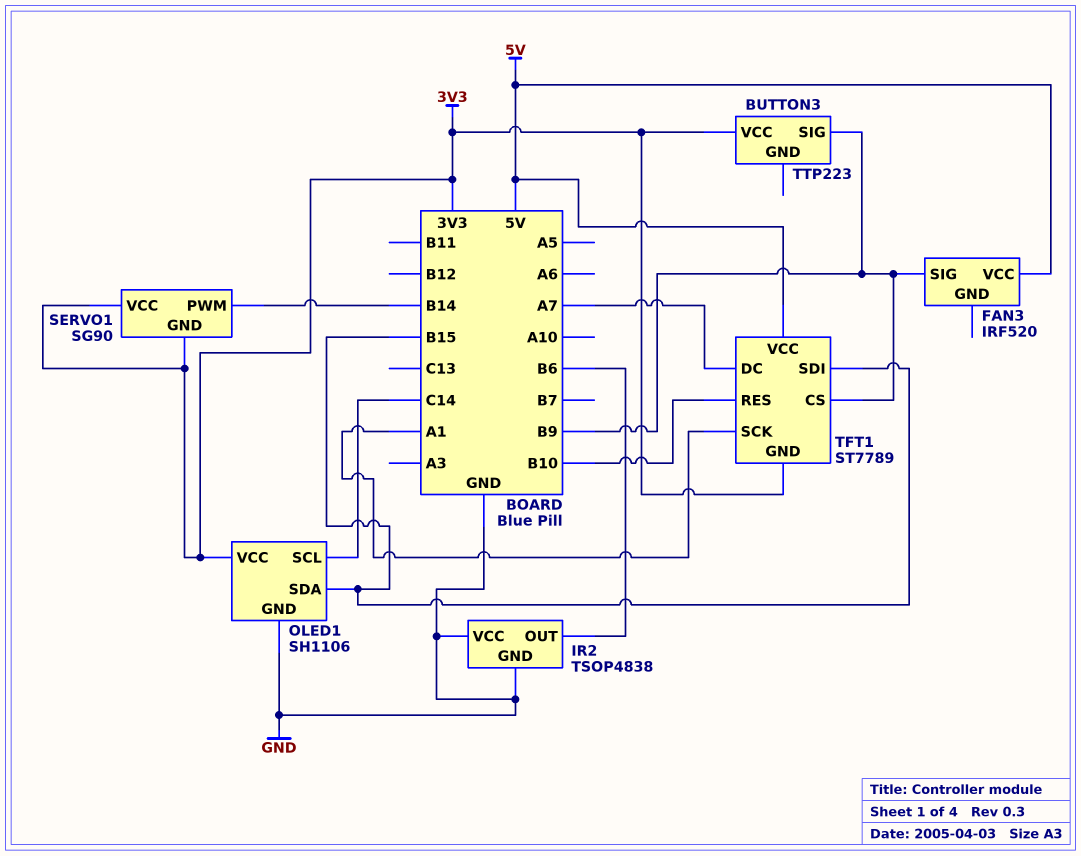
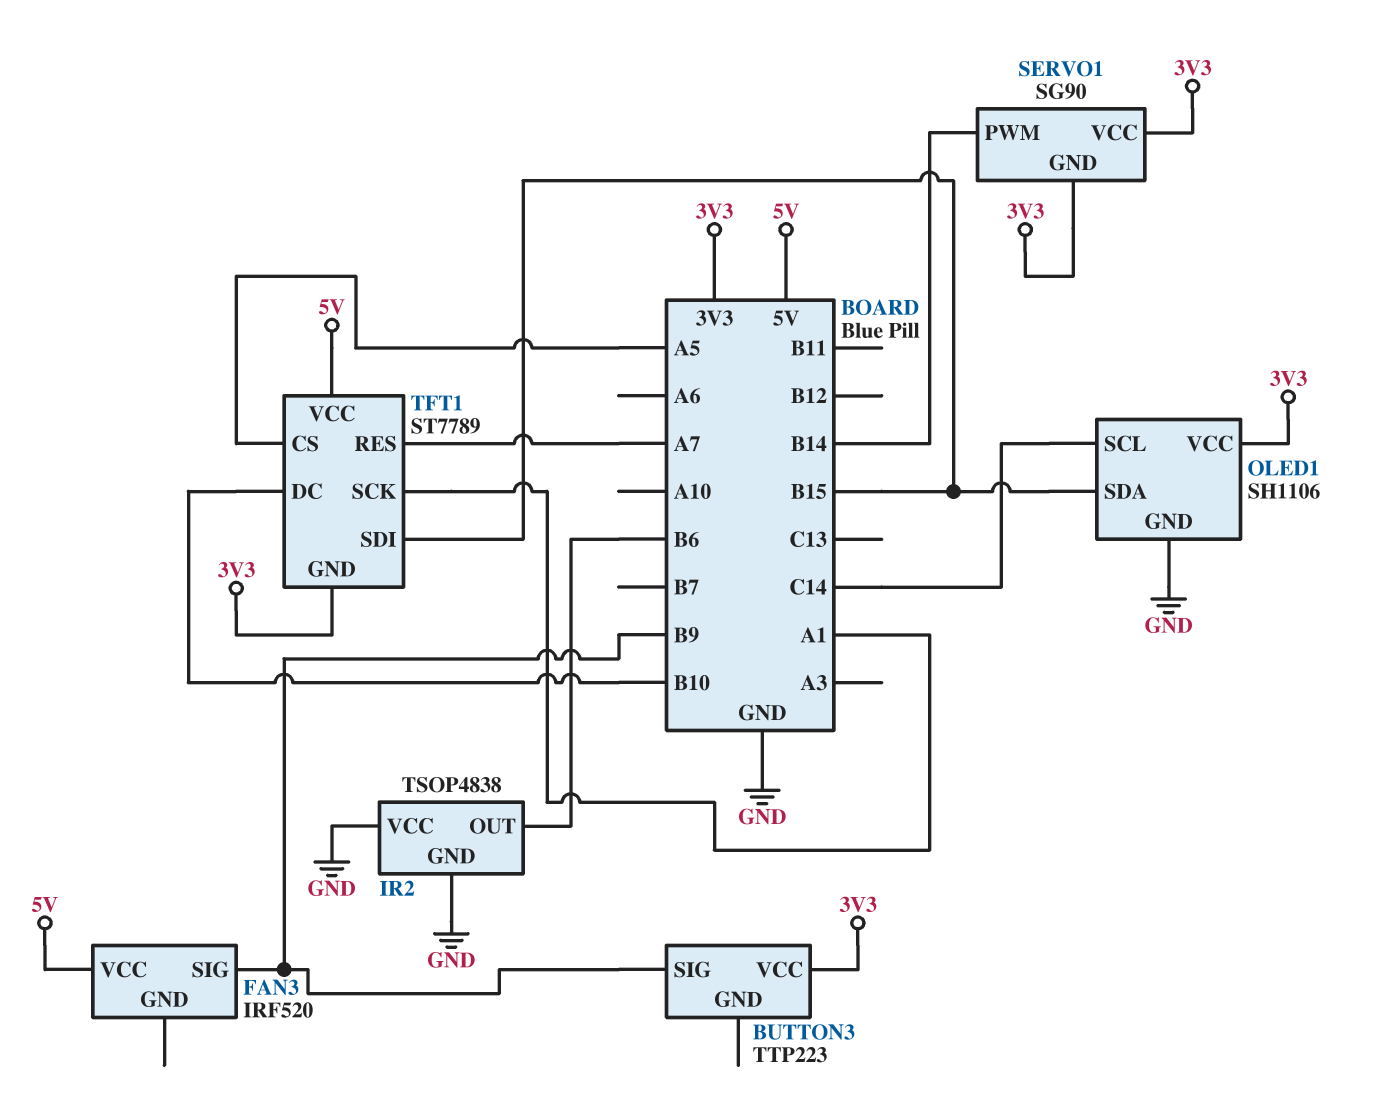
TFT1 pin CS: B9 -> A5
TFT1 pin DC: A7 -> B10
TFT1 pin RES: B10 -> A7

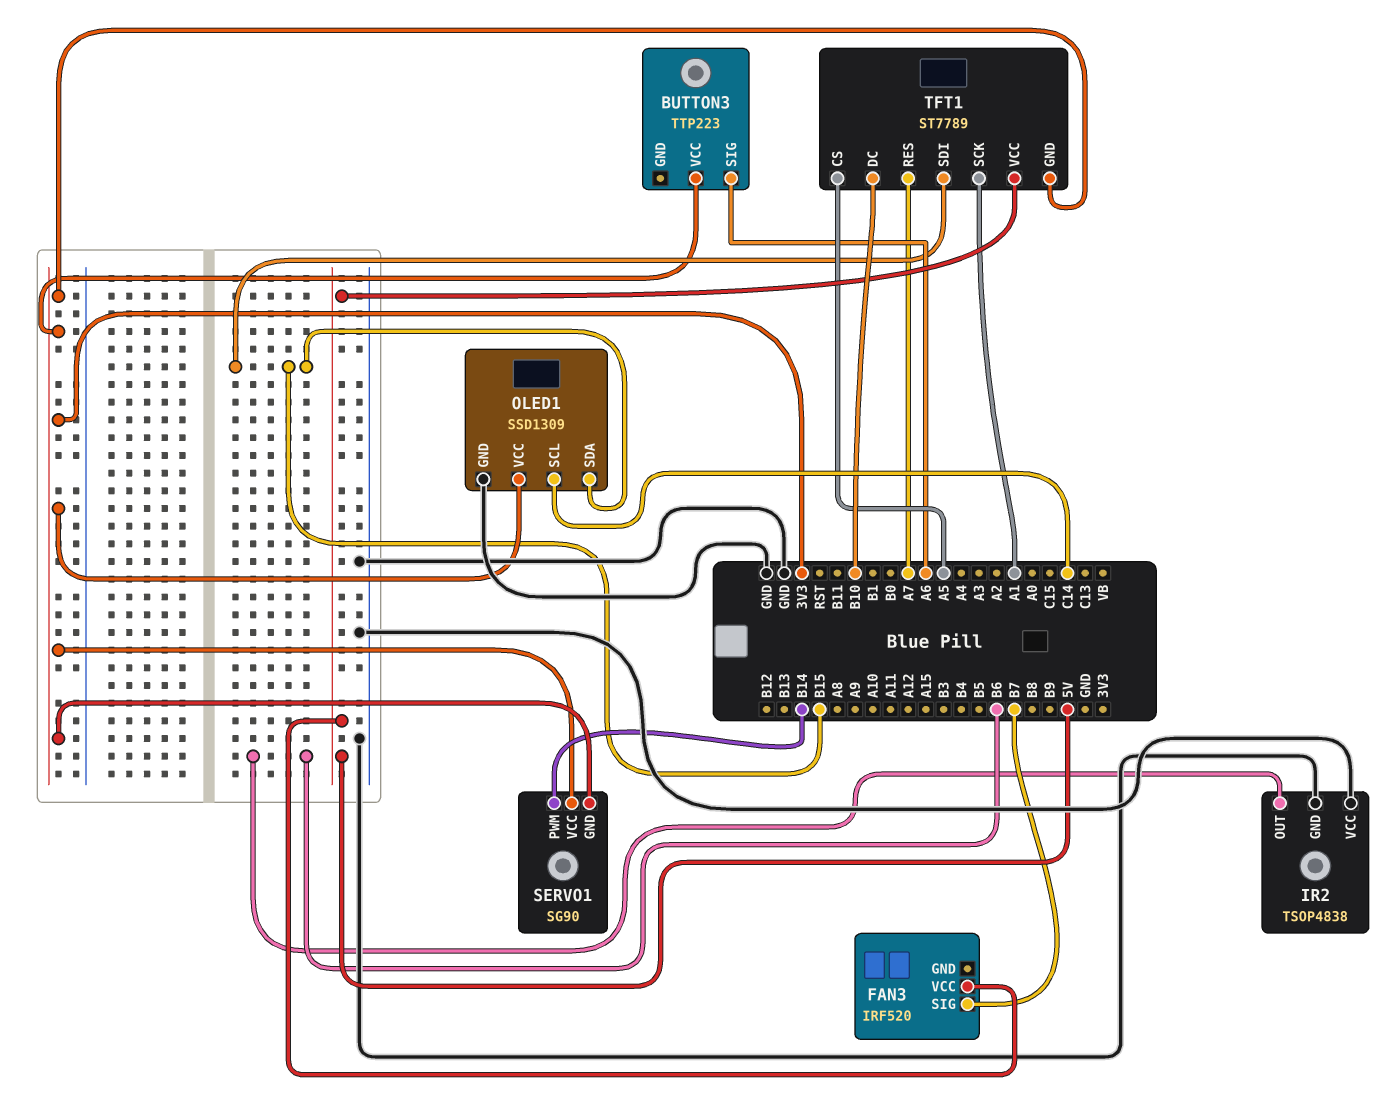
BUTTON3 pin SIG: B9 -> A6
FAN3 pin SIG: B9 -> B7
OLED1: SH1106 -> SSD1309

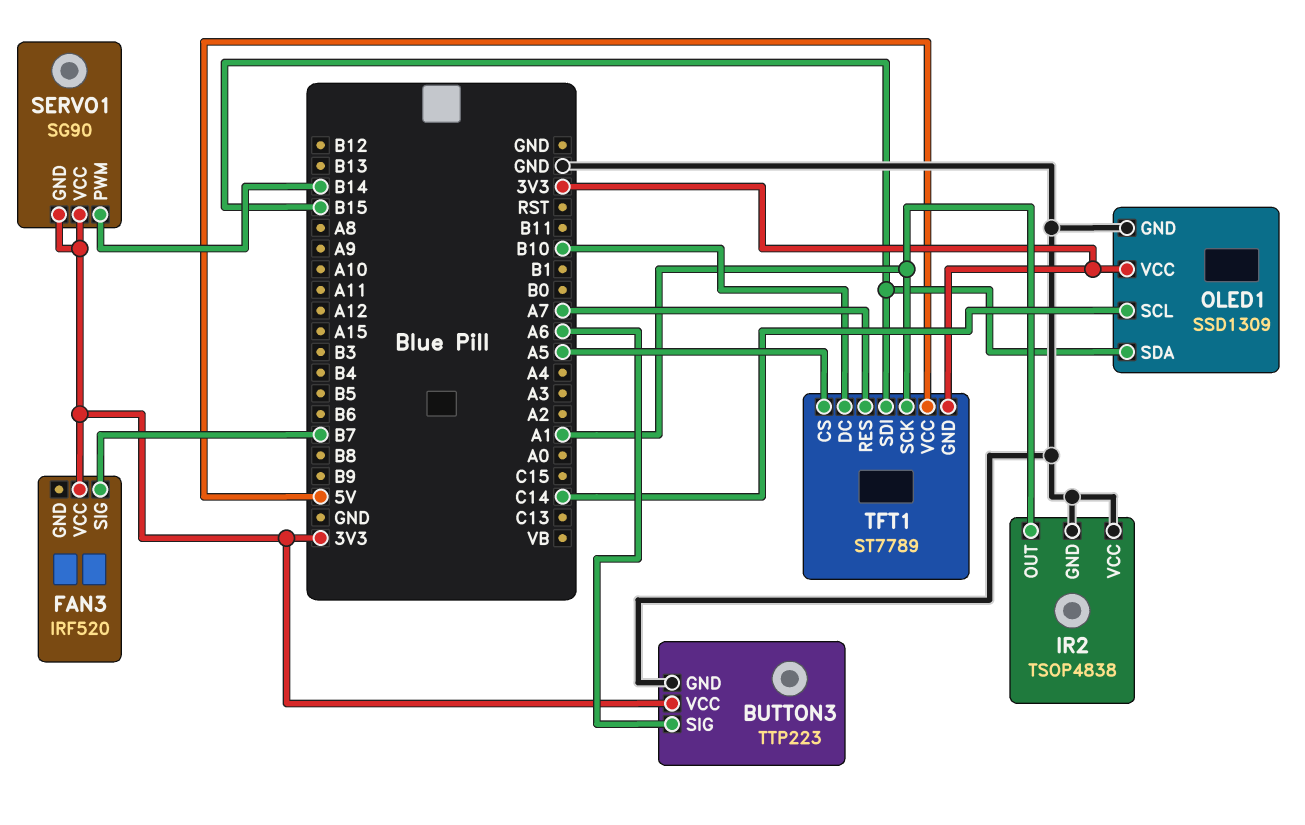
BUTTON3 pin GND: none -> GND
FAN3 pin VCC: 5V -> 3V3
IR2 pin OUT: B6 -> A1

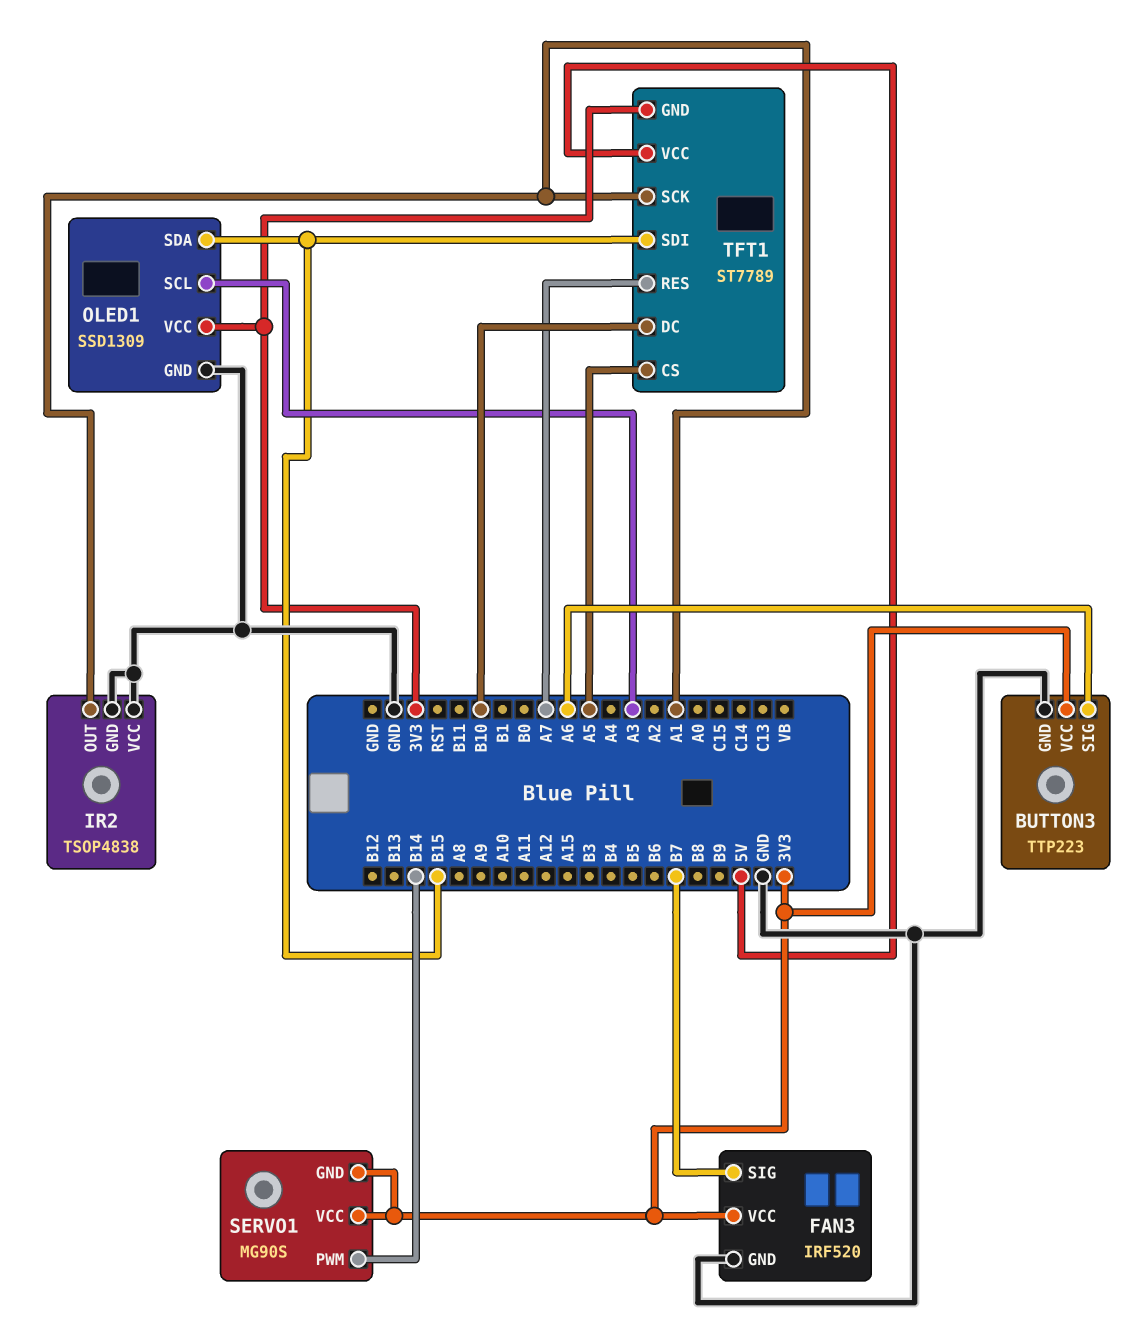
FAN3 pin GND: none -> GND
OLED1 pin SCL: C14 -> A3
SERVO1: SG90 -> MG90S

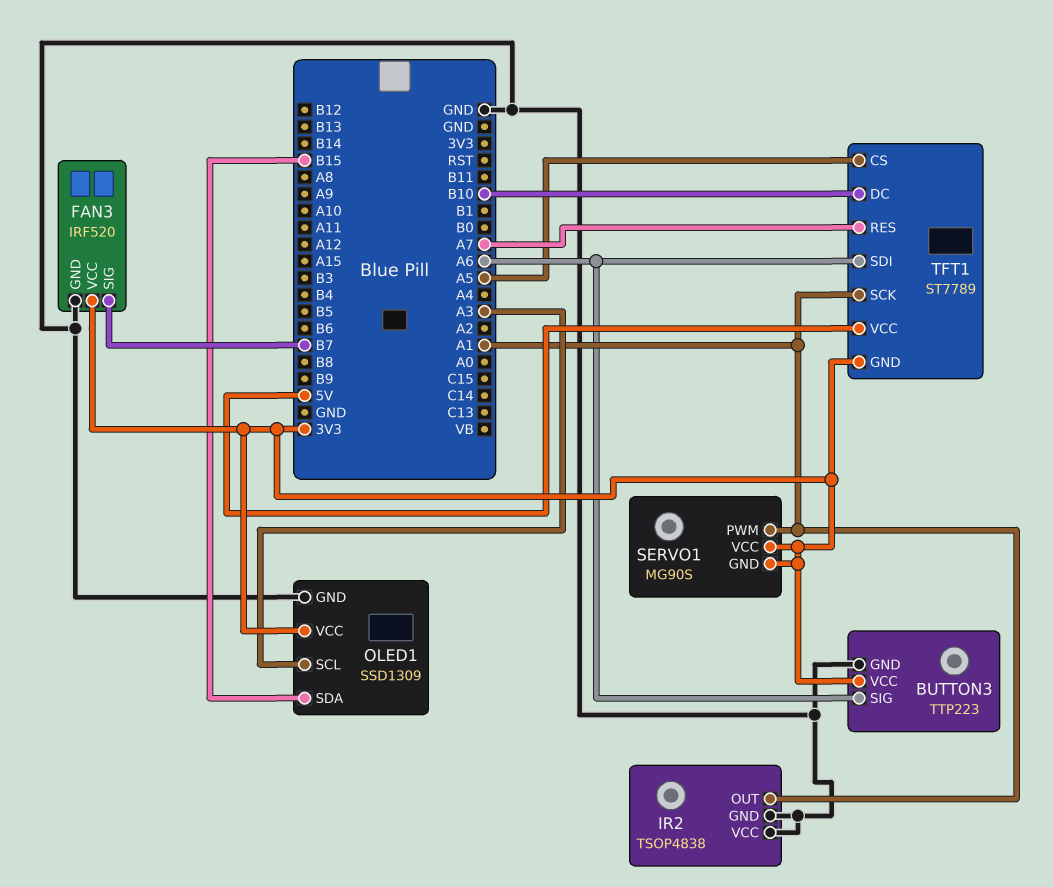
SERVO1 pin PWM: B14 -> A1
TFT1 pin SDI: B15 -> A6

